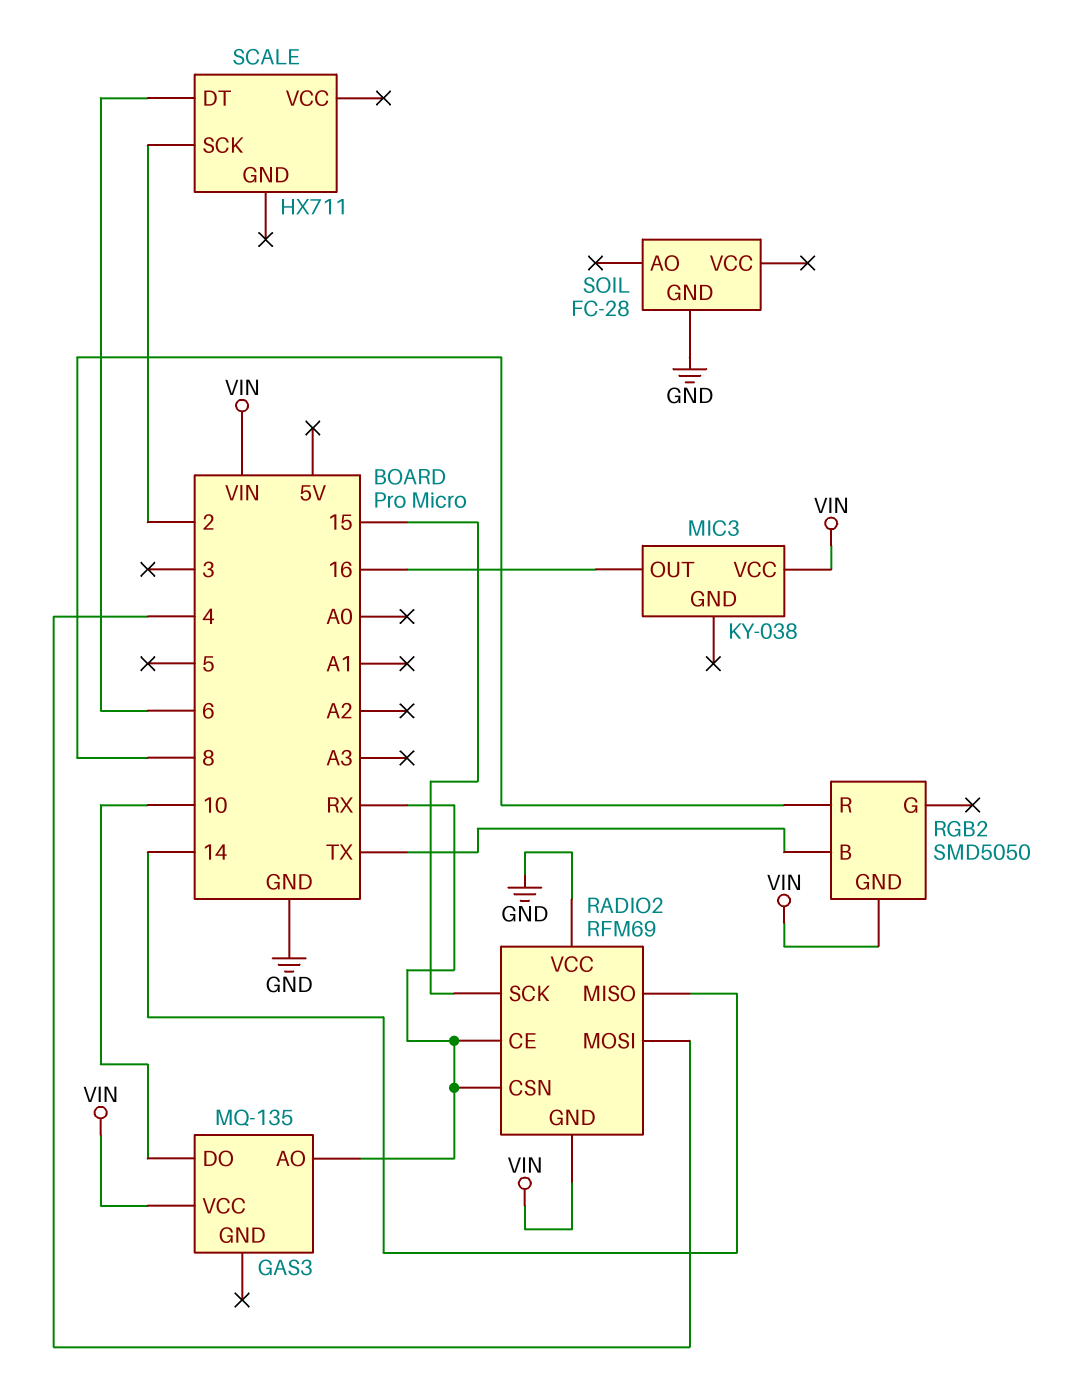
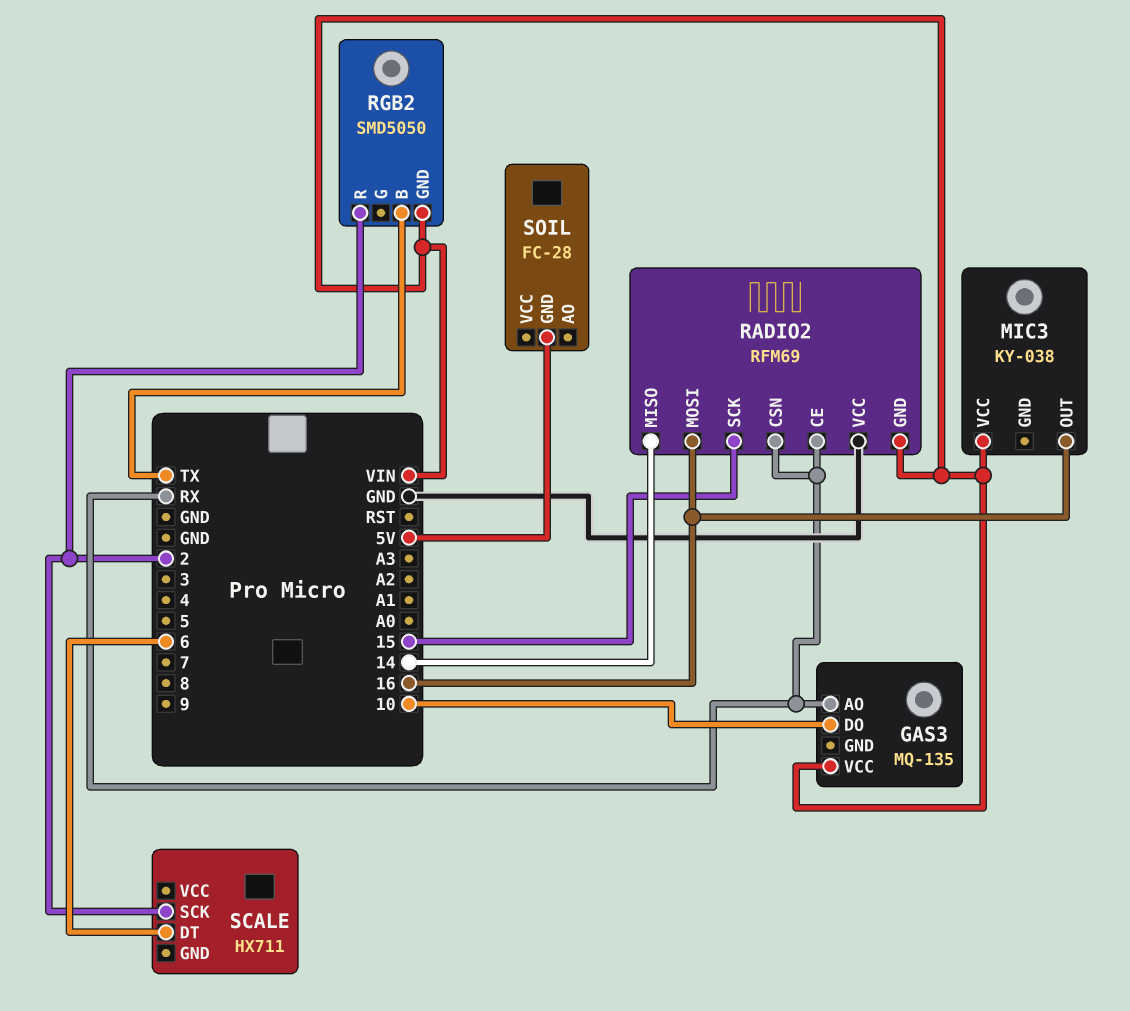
RADIO2 pin MOSI: 4 -> 16
RGB2 pin R: 8 -> 2
SOIL pin GND: GND -> 5V

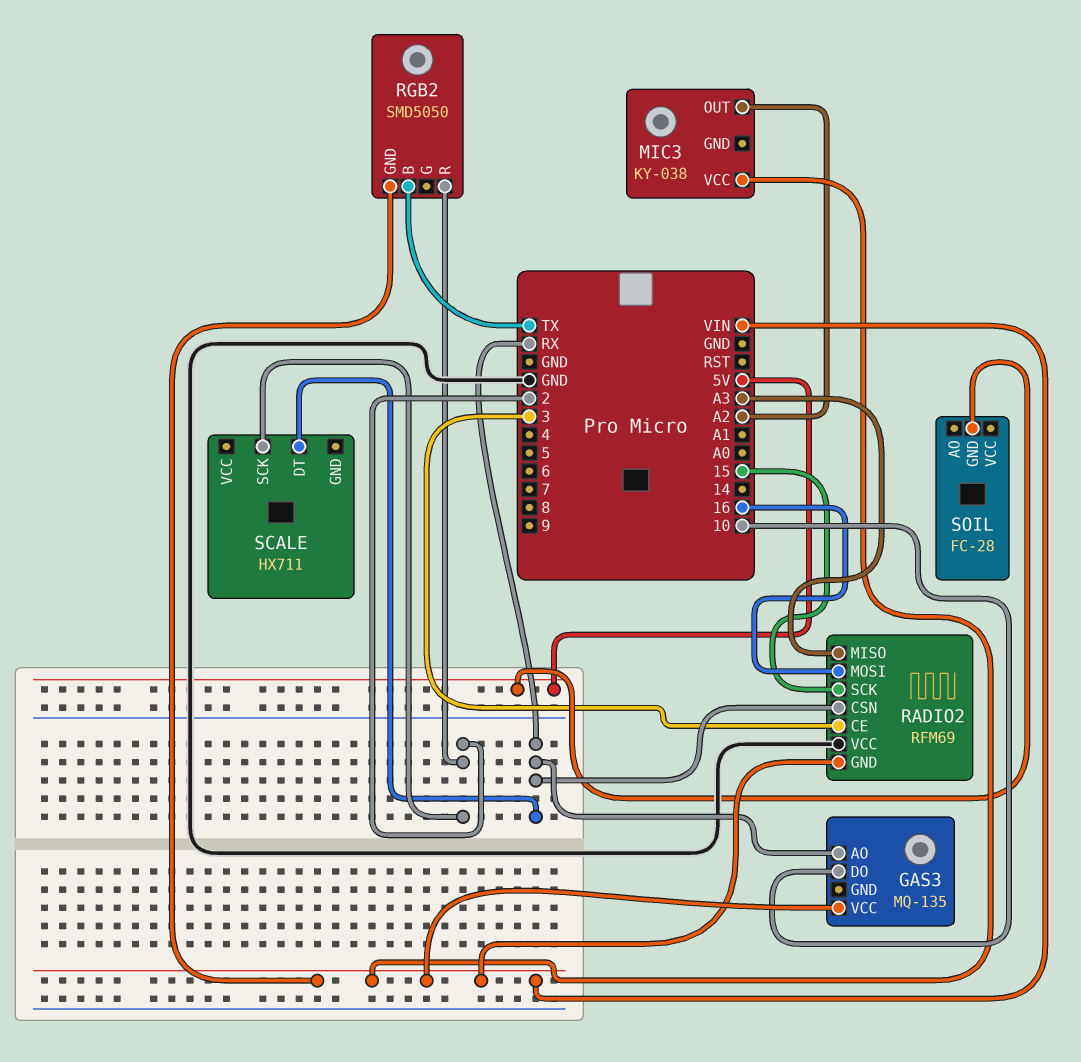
MIC3 pin OUT: 16 -> A2
RADIO2 pin CE: RX -> 3
RADIO2 pin MISO: 14 -> A3
SCALE pin DT: 6 -> RX

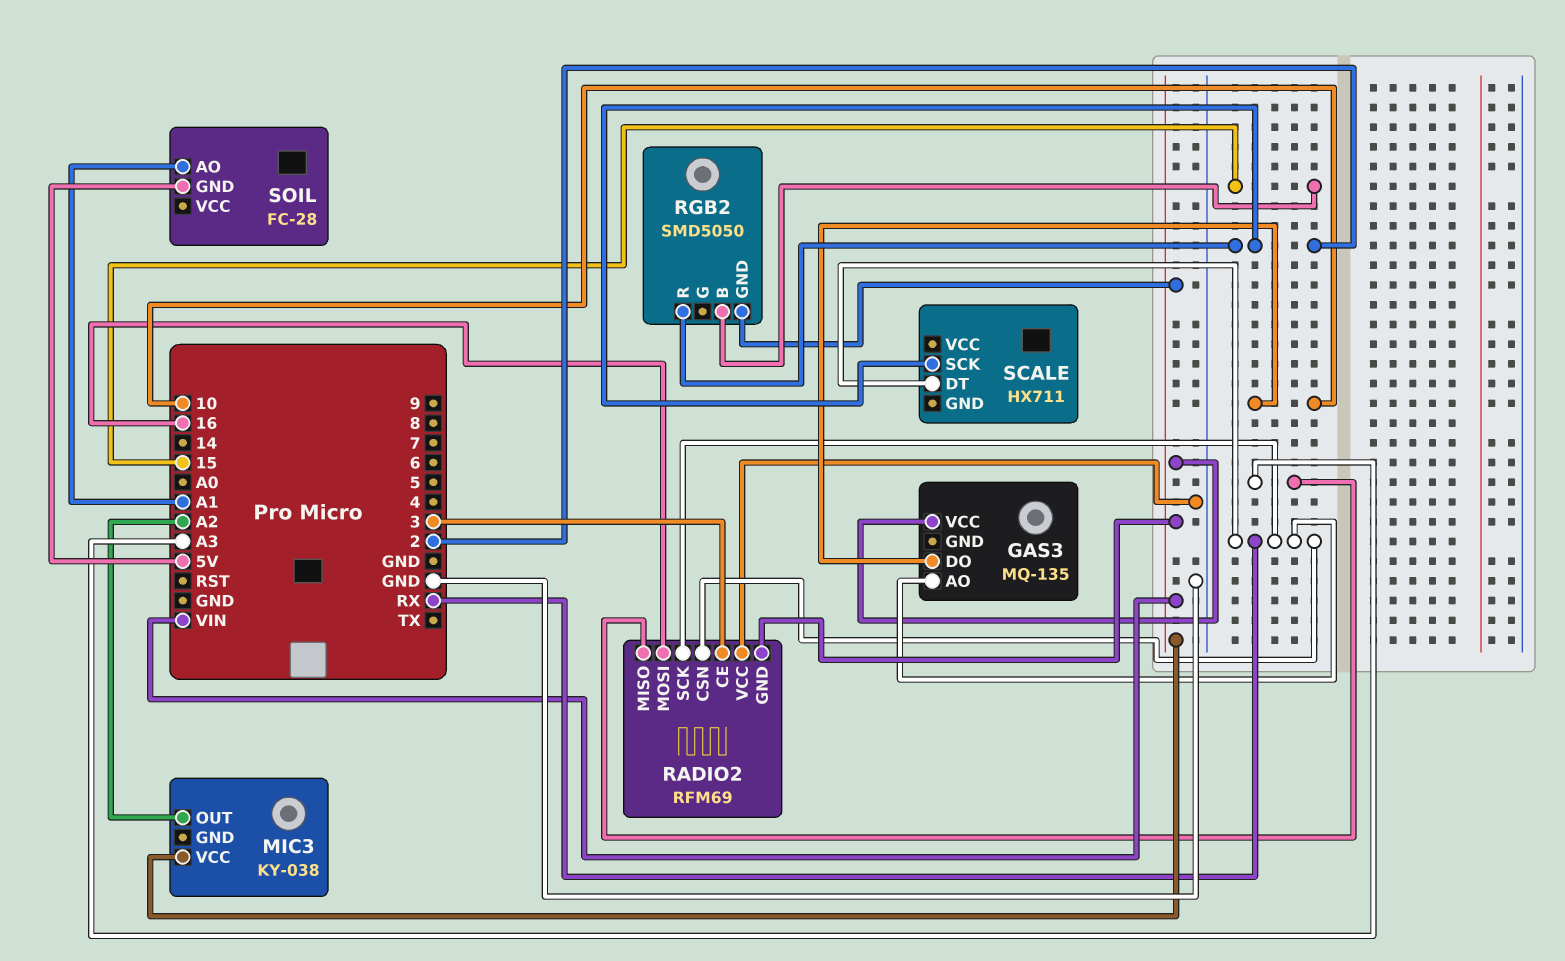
RADIO2 pin SCK: 15 -> RX
RGB2 pin B: TX -> 15
SOIL pin AO: none -> A1

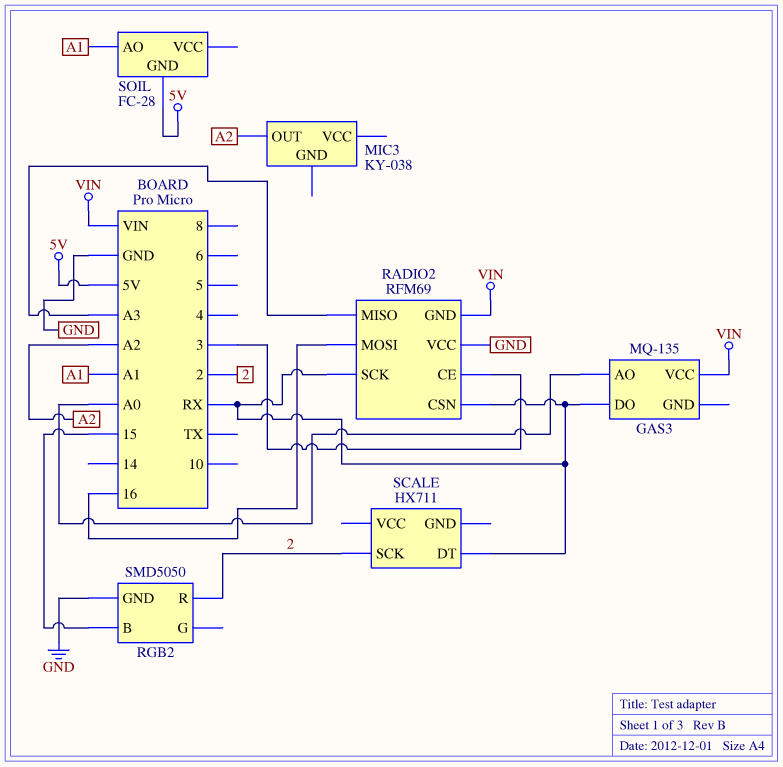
GAS3 pin AO: RX -> A0
GAS3 pin DO: 10 -> RX
MIC3 pin VCC: VIN -> none
RGB2 pin GND: VIN -> GND

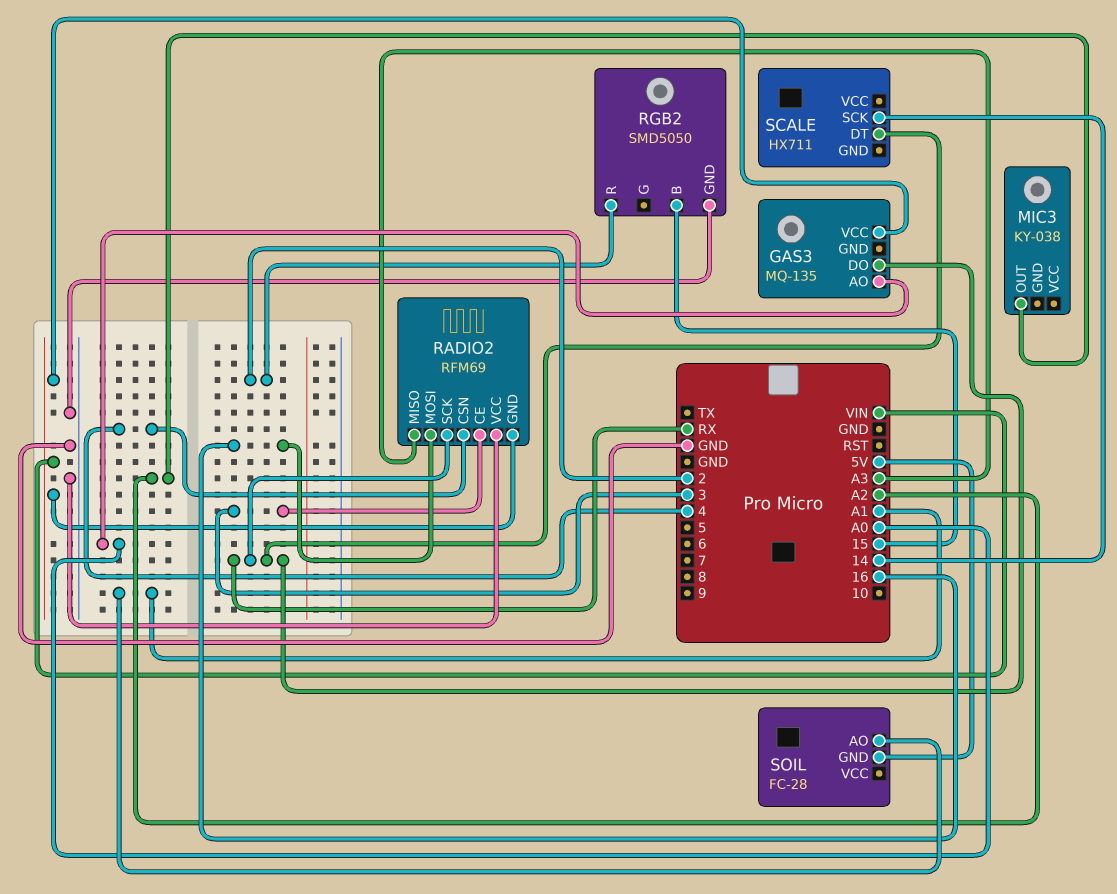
RADIO2 pin CSN: RX -> 4
SCALE pin SCK: 2 -> 14

